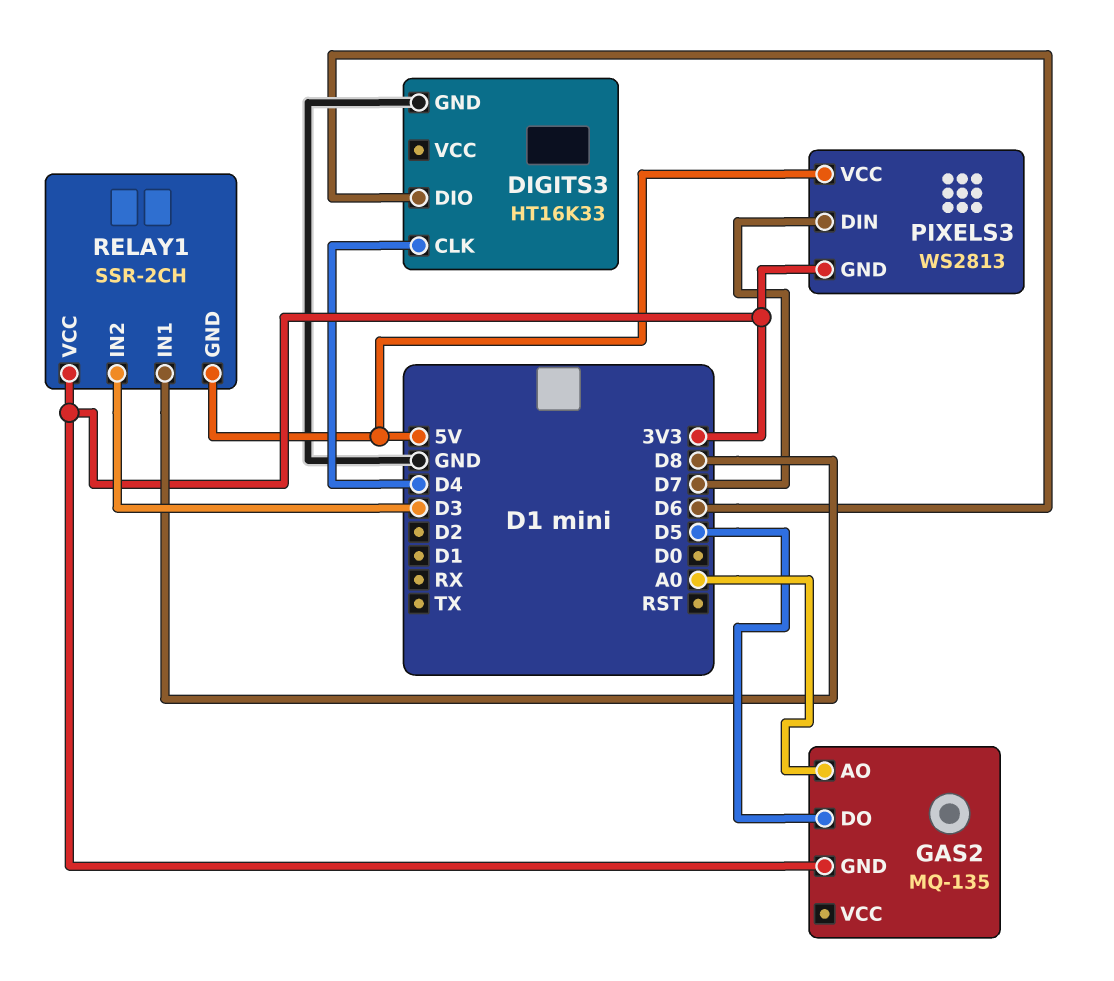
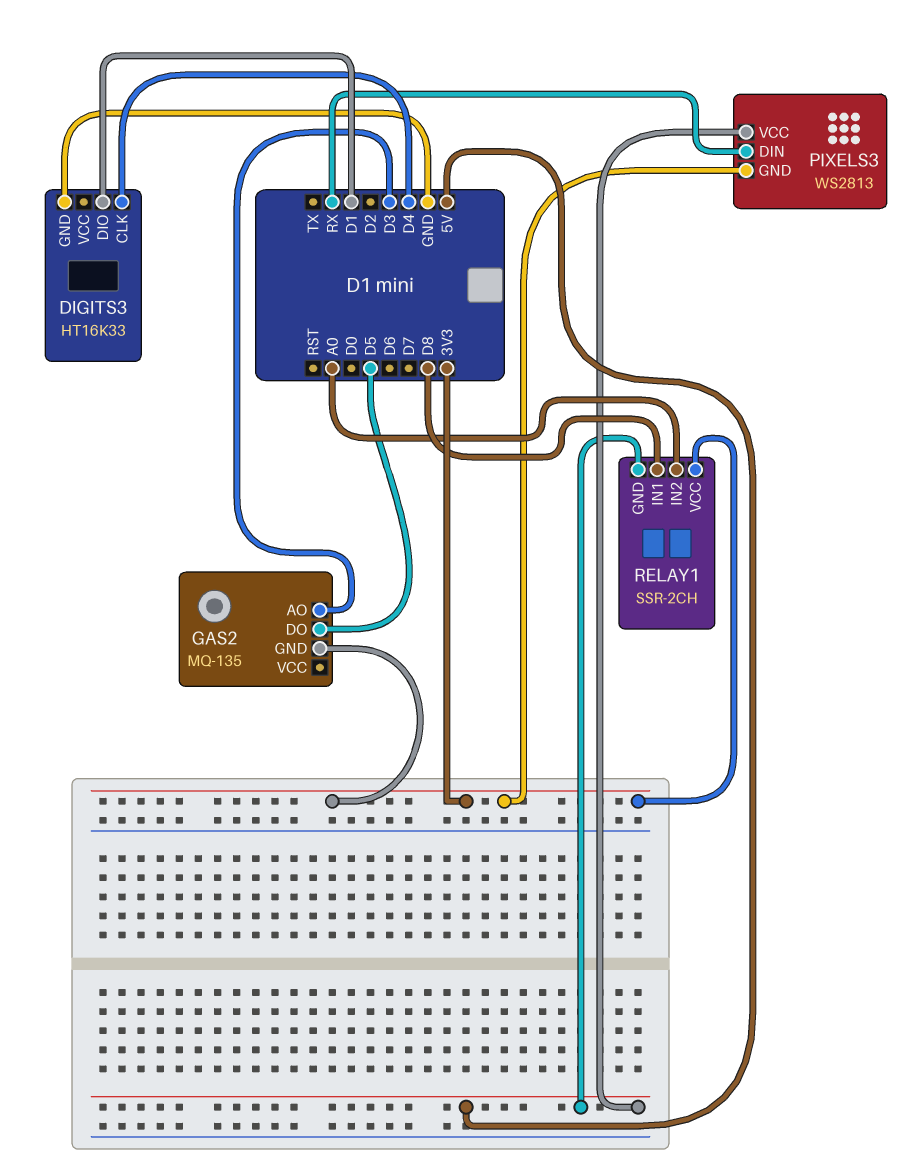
DIGITS3 pin DIO: D6 -> D1
GAS2 pin AO: A0 -> D3
PIXELS3 pin DIN: D7 -> RX
RELAY1 pin IN2: D3 -> A0

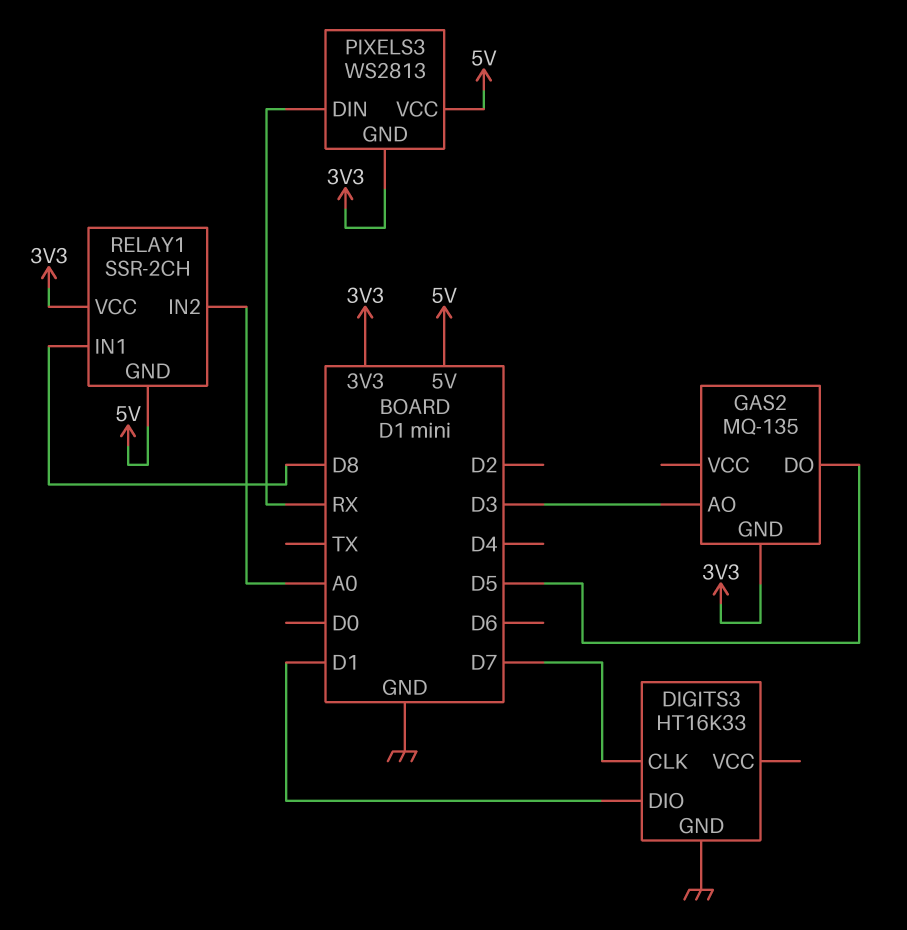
DIGITS3 pin CLK: D4 -> D7

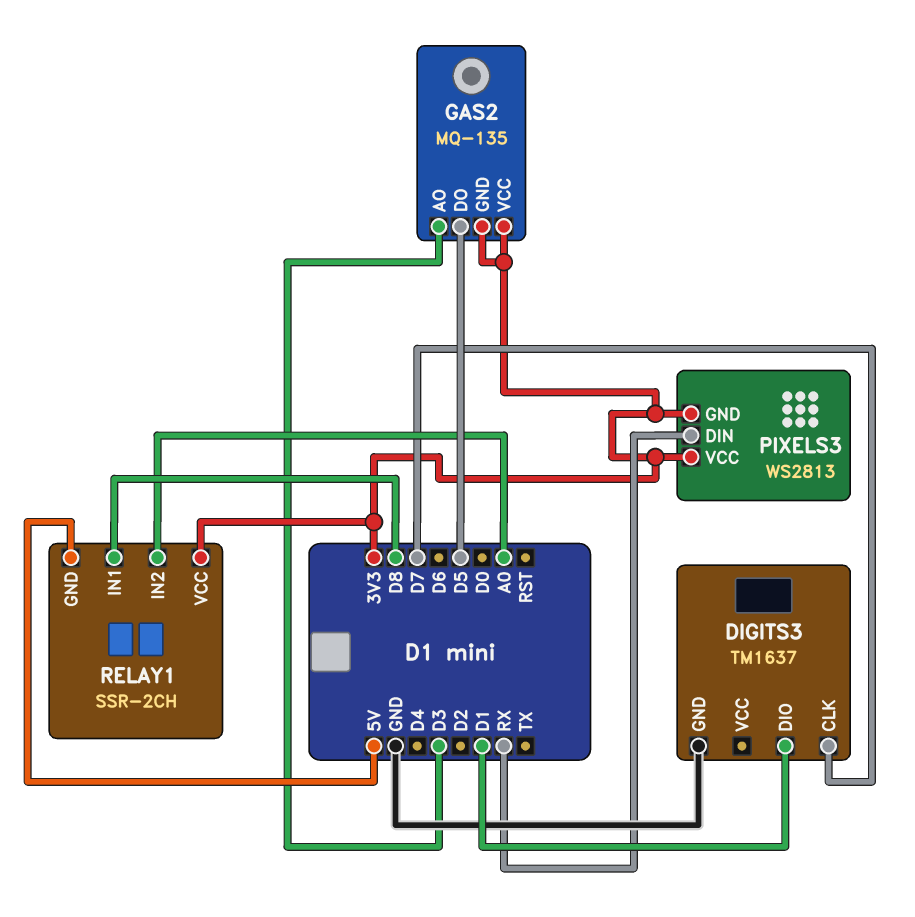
DIGITS3: HT16K33 -> TM1637
GAS2 pin VCC: none -> 3V3
PIXELS3 pin VCC: 5V -> 3V3

